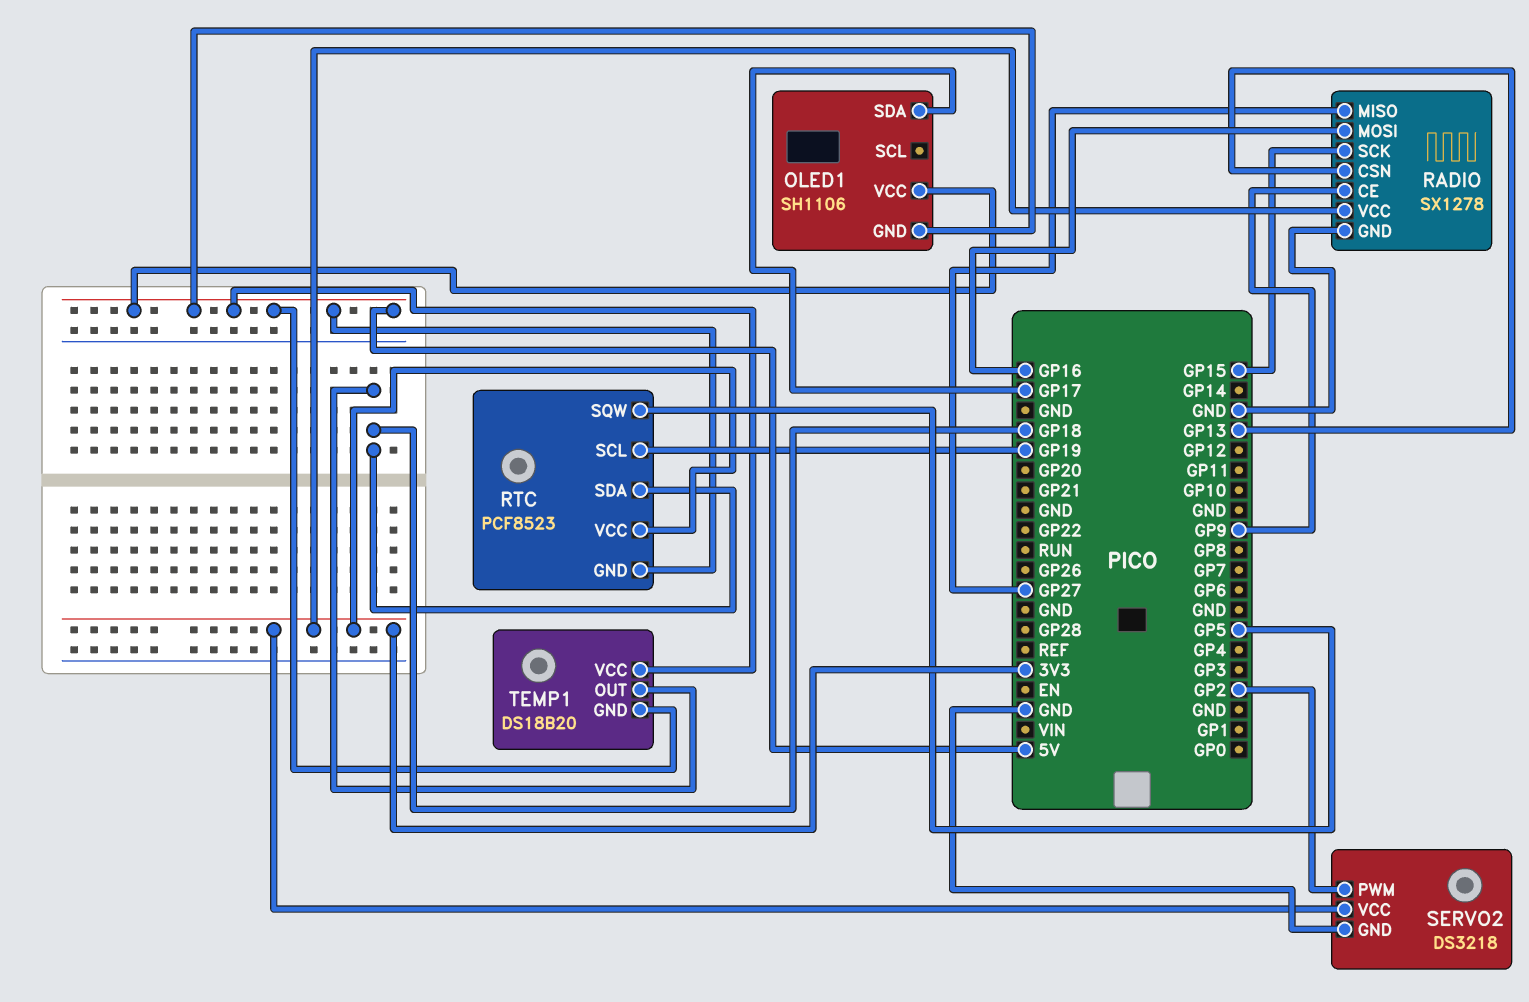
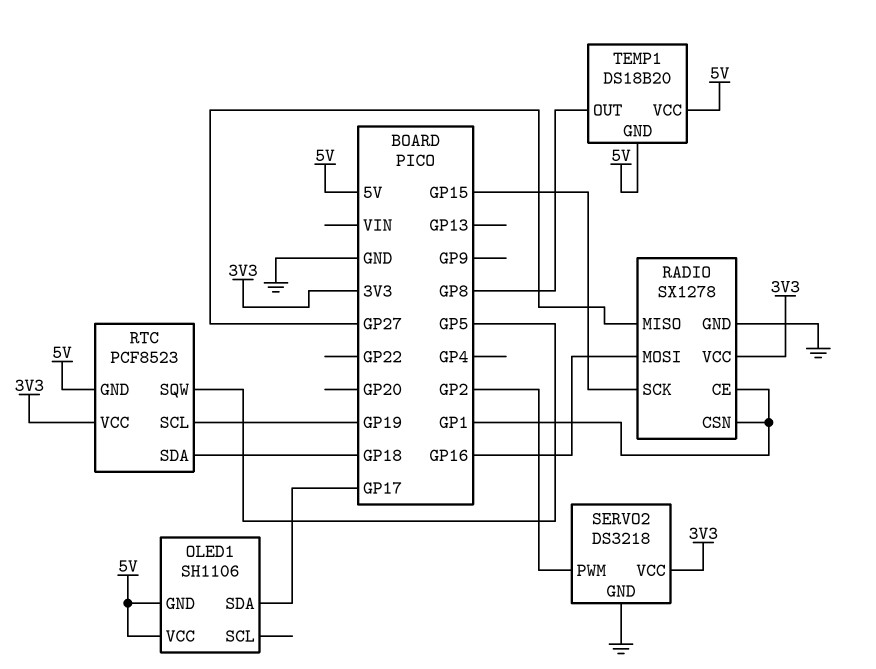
RADIO pin CE: GP9 -> GP1
RADIO pin CSN: GP13 -> GP1
TEMP1 pin OUT: GP18 -> GP8

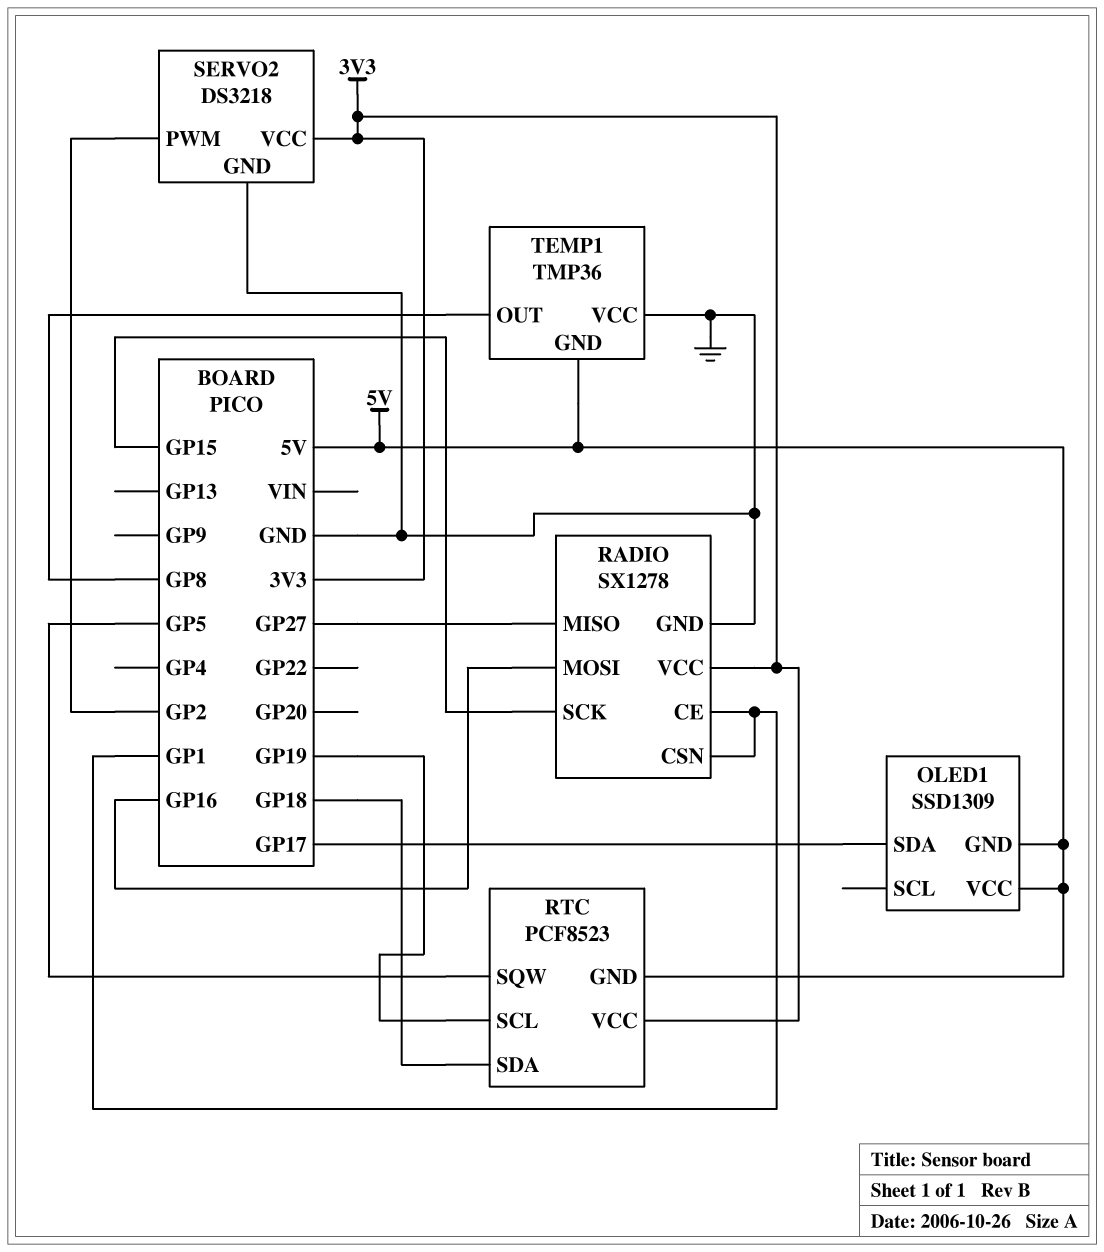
OLED1: SH1106 -> SSD1309
TEMP1: DS18B20 -> TMP36
TEMP1 pin VCC: 5V -> GND

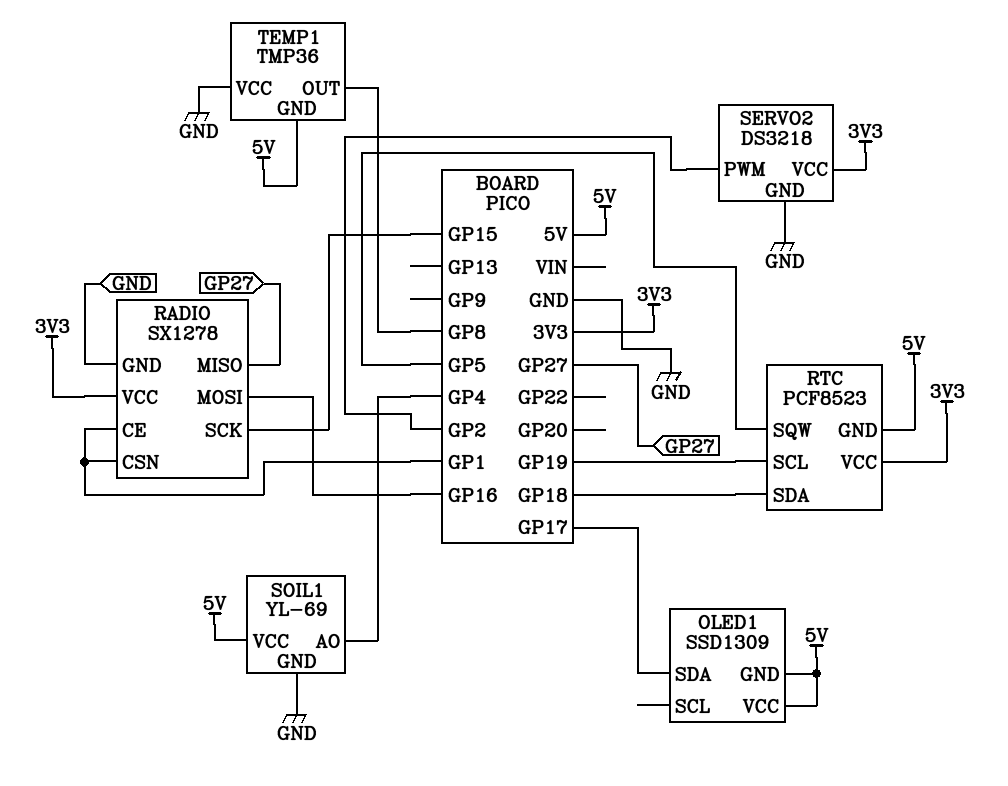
SOIL1: none -> YL-69
SOIL1 pin AO: none -> GP4
SOIL1 pin GND: none -> GND
SOIL1 pin VCC: none -> 5V

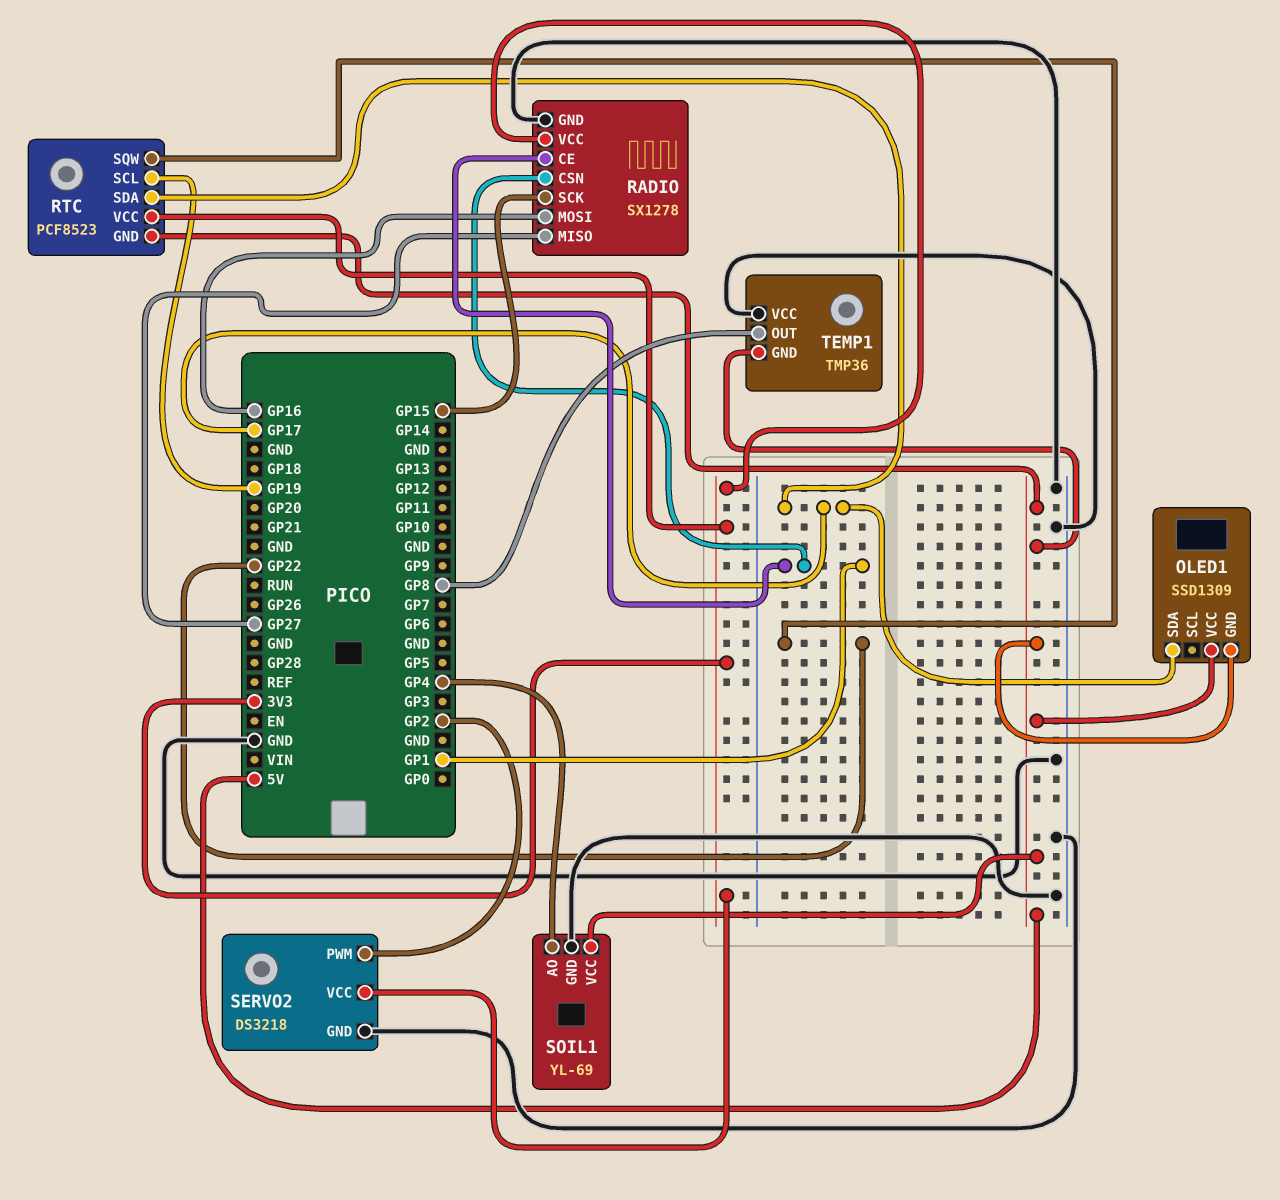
RTC pin SDA: GP18 -> GP17
RTC pin SQW: GP5 -> GP22

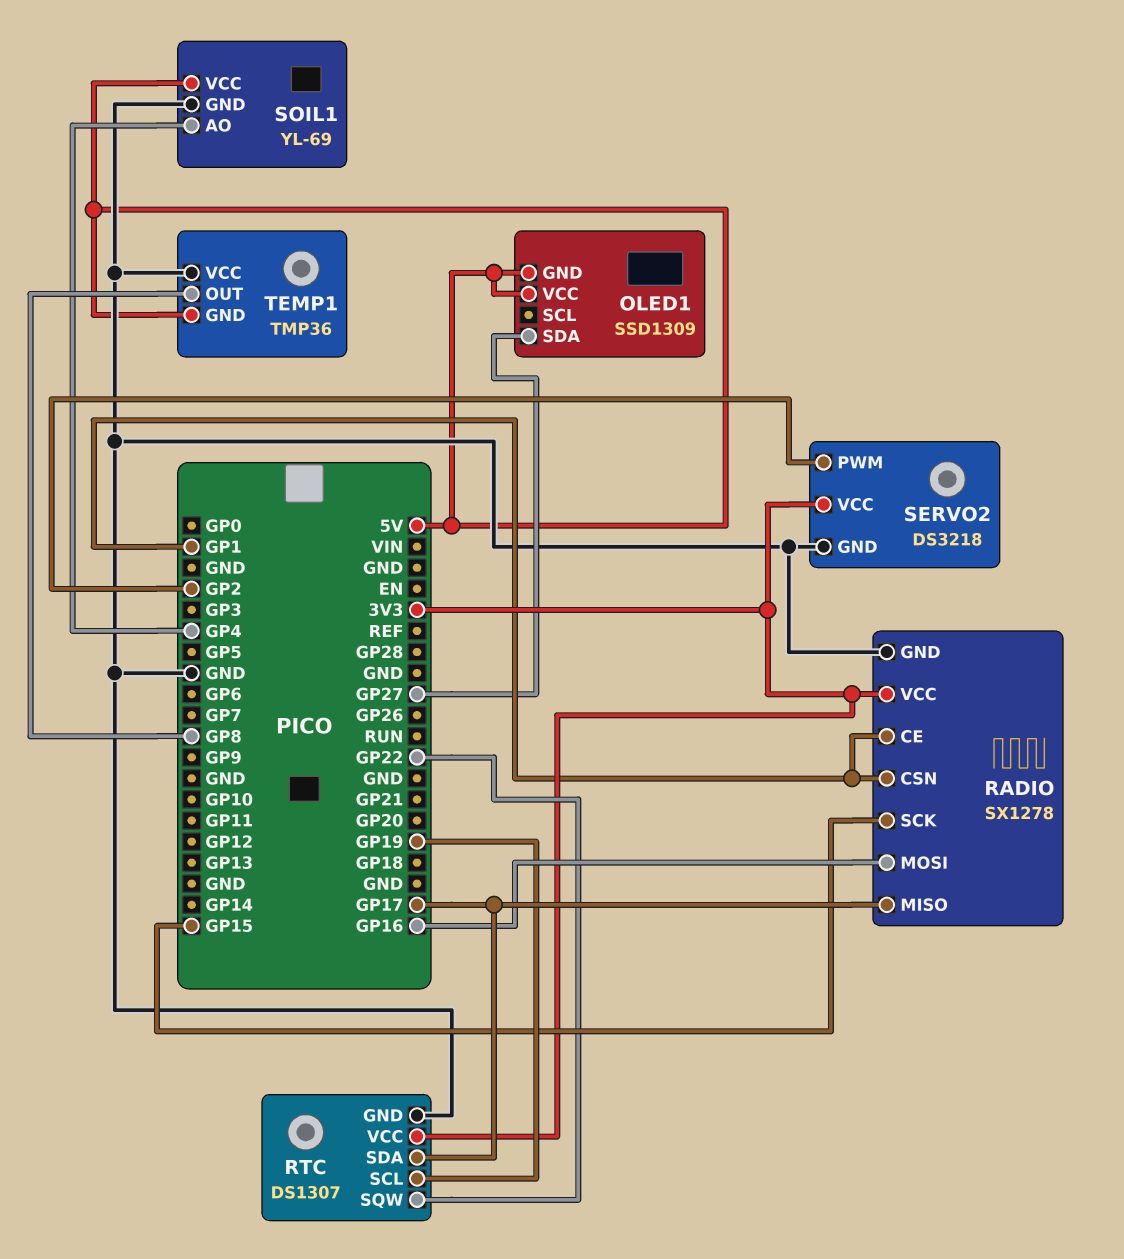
OLED1 pin SDA: GP17 -> GP27
RADIO pin MISO: GP27 -> GP17
RTC: PCF8523 -> DS1307
RTC pin GND: 5V -> GND

